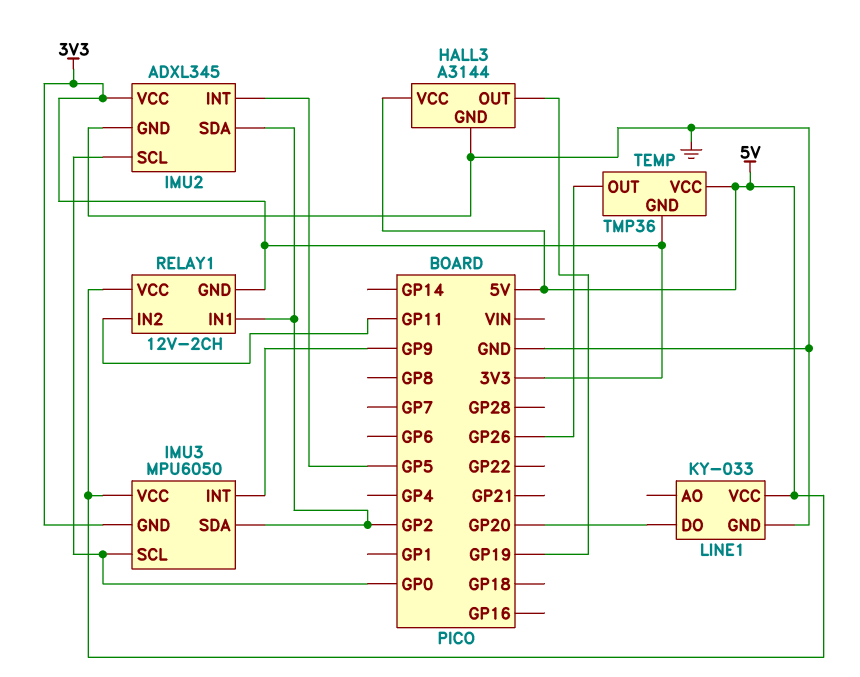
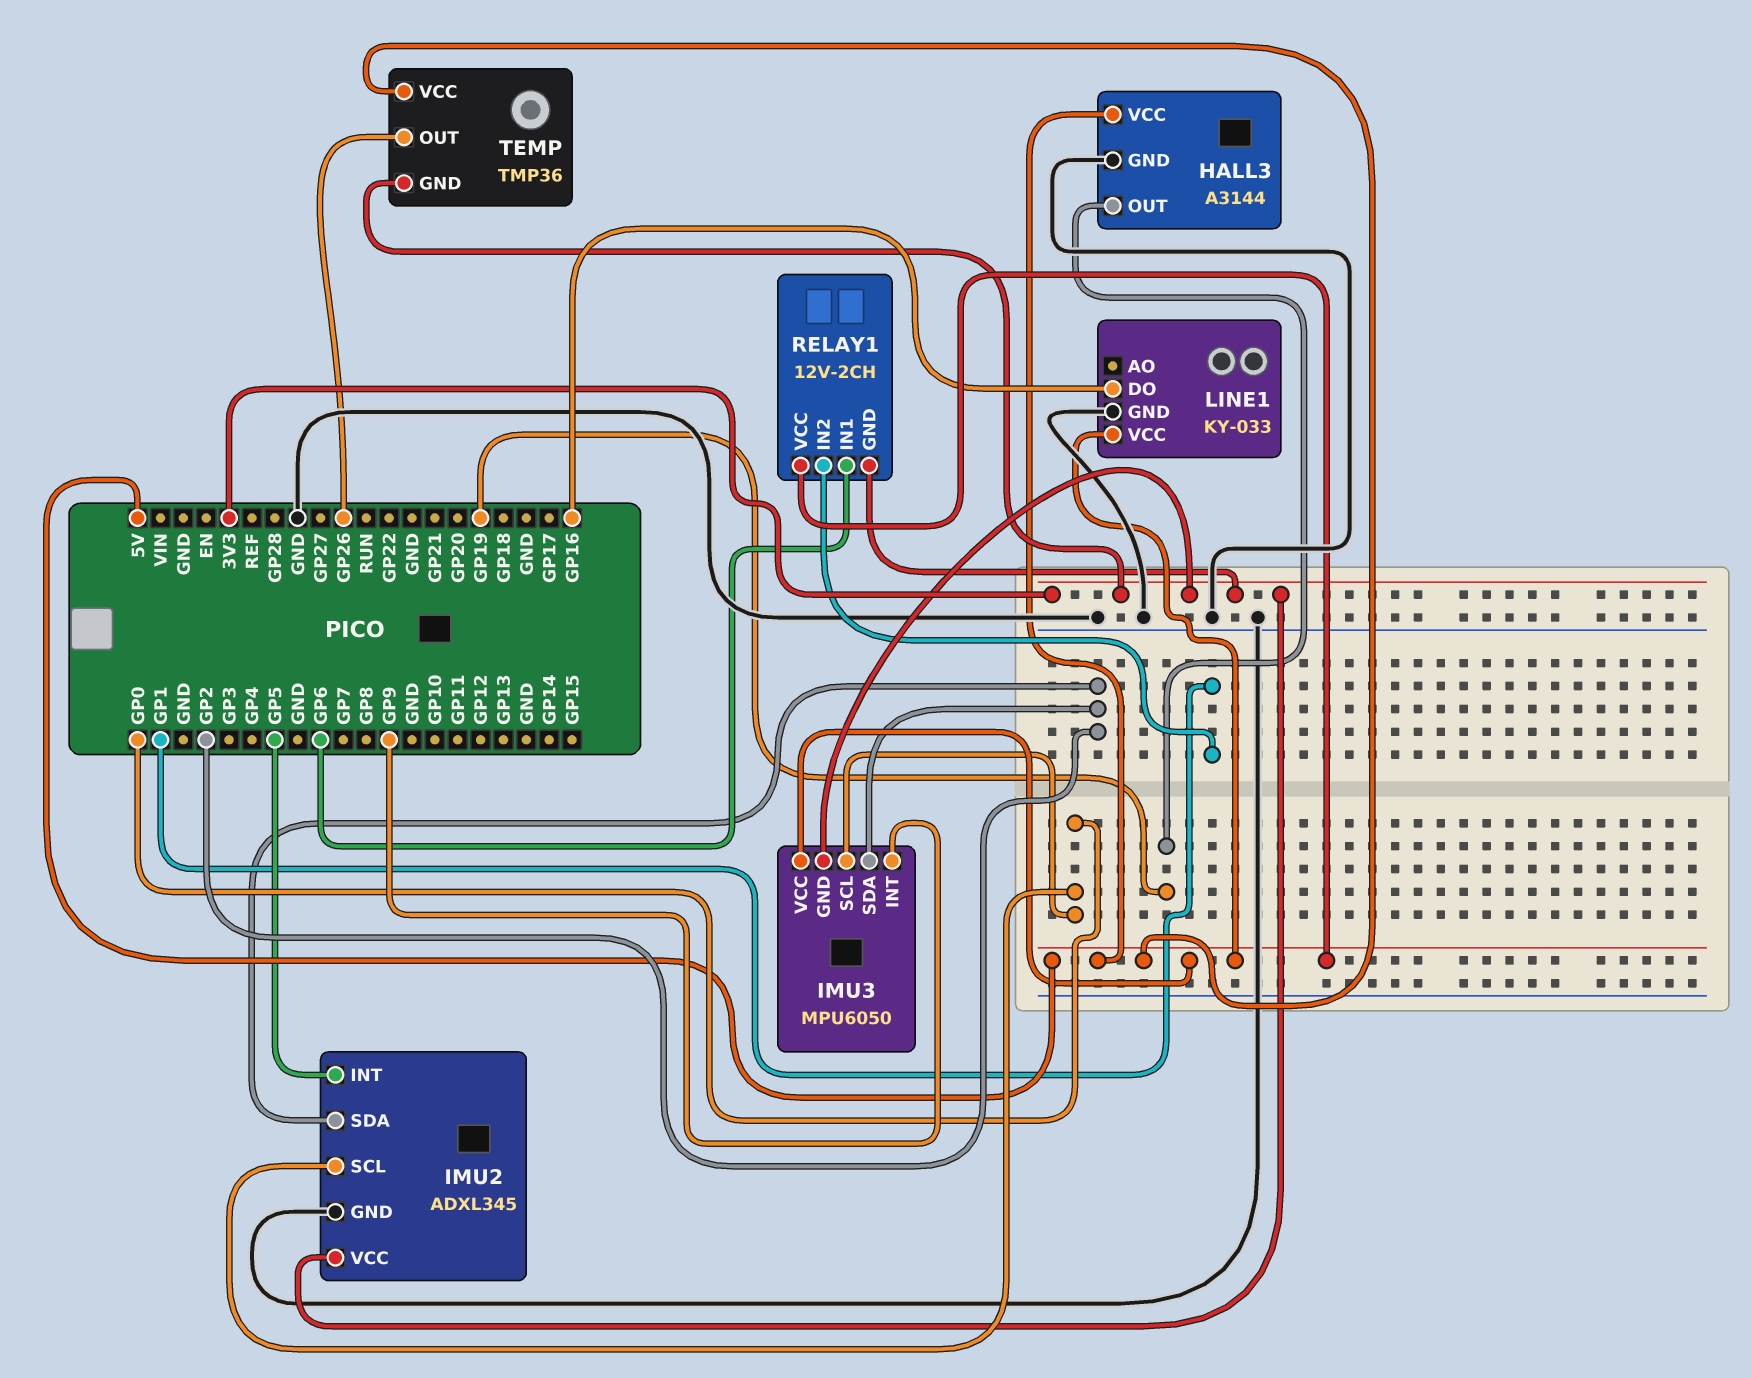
LINE1 pin DO: GP20 -> GP16
RELAY1 pin IN1: GP2 -> GP6
RELAY1 pin IN2: GP11 -> GP1

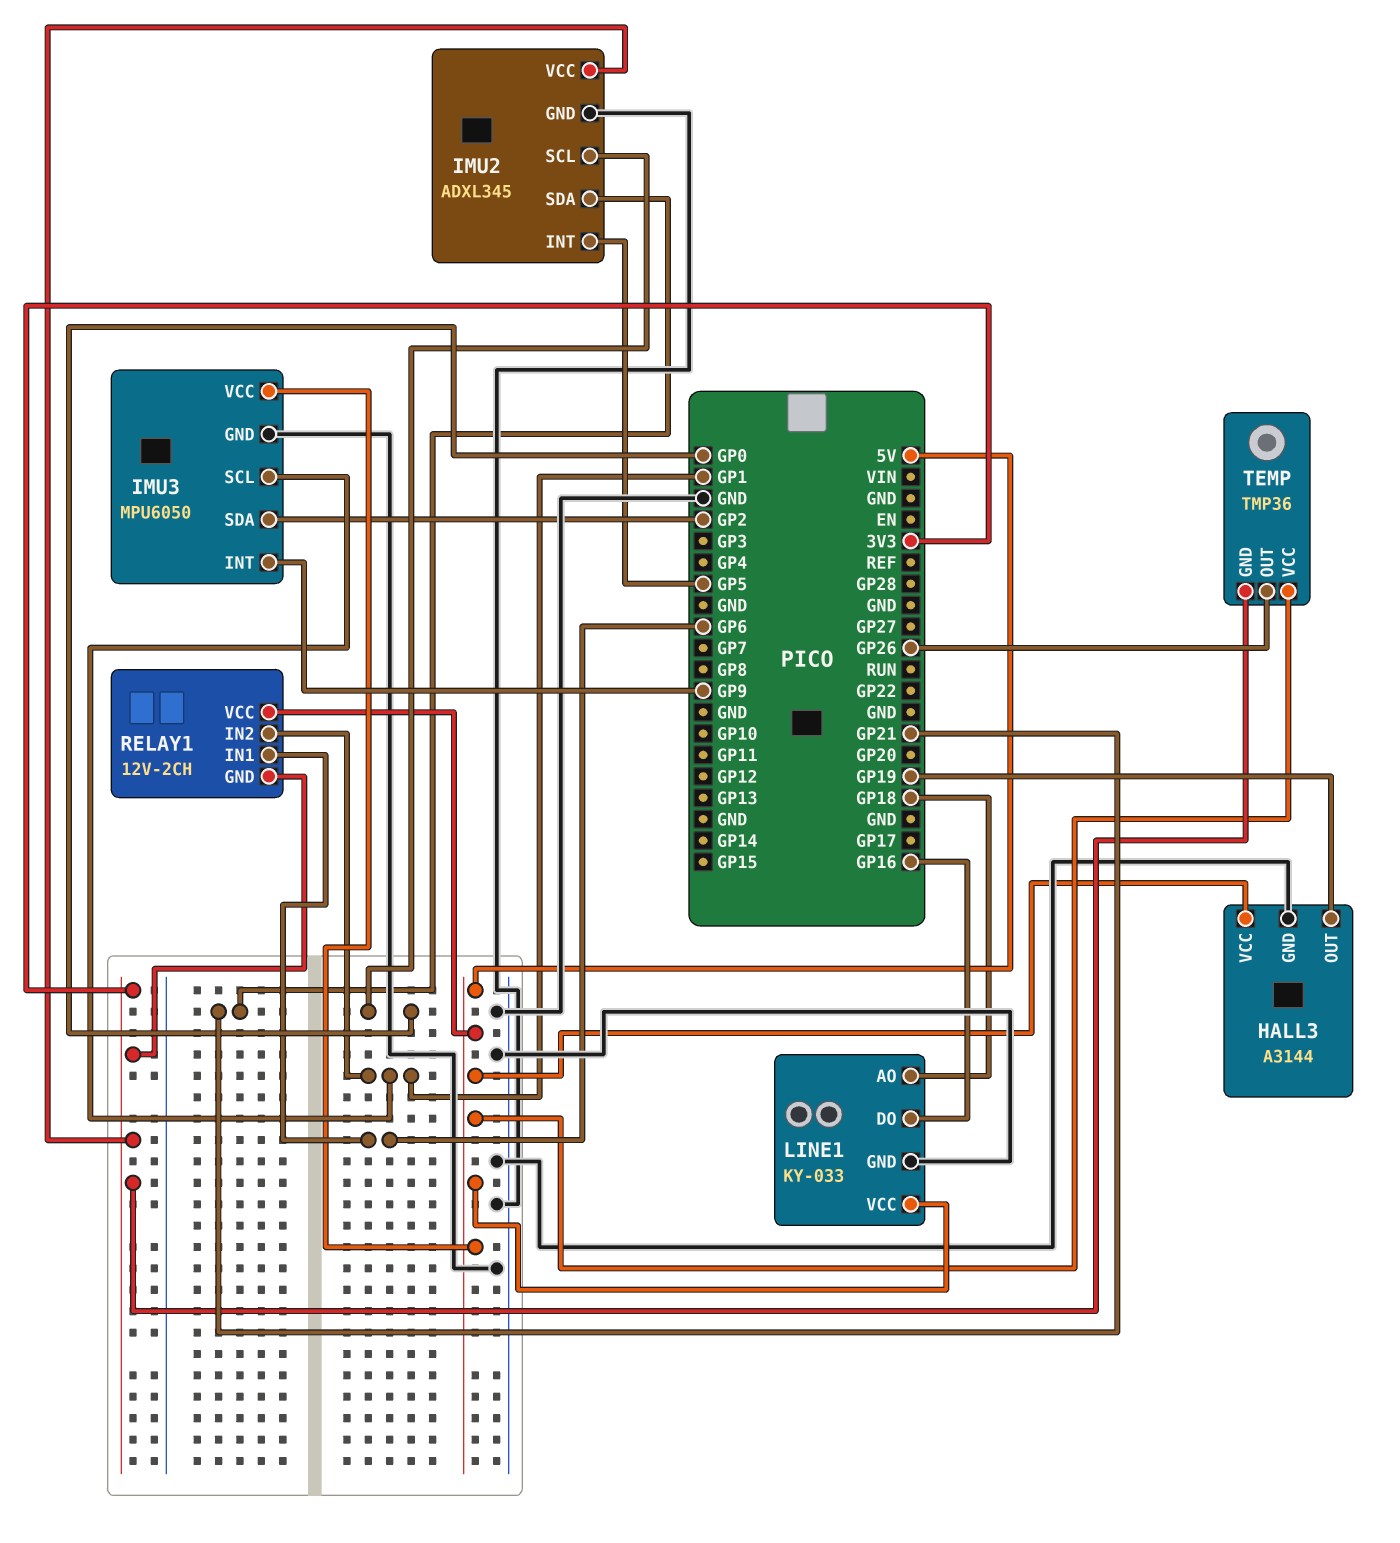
IMU2 pin SDA: GP2 -> GP21
IMU3 pin GND: 3V3 -> GND
IMU3 pin SCL: GP0 -> GP1
LINE1 pin AO: none -> GP18

